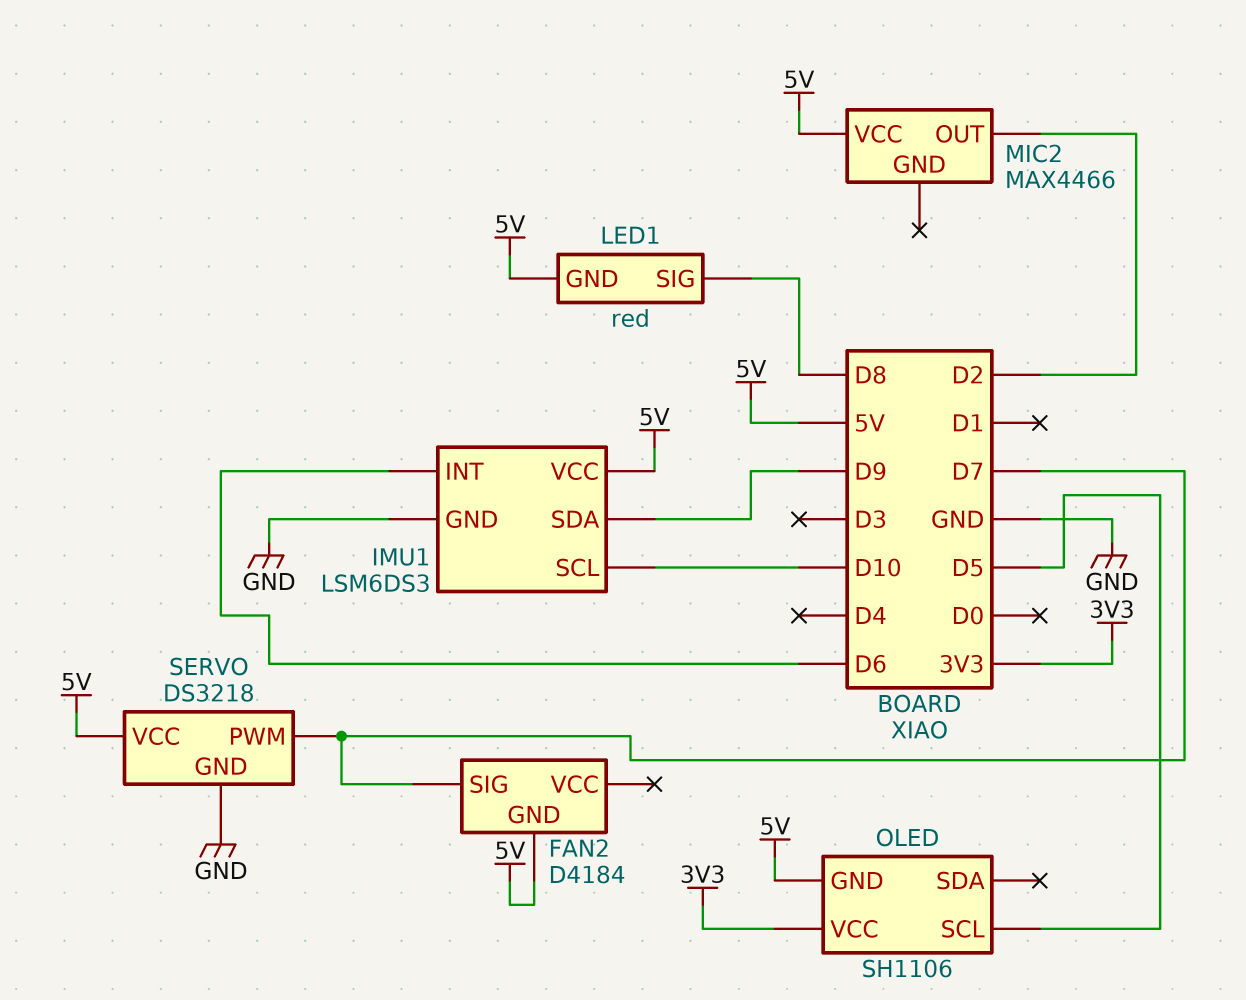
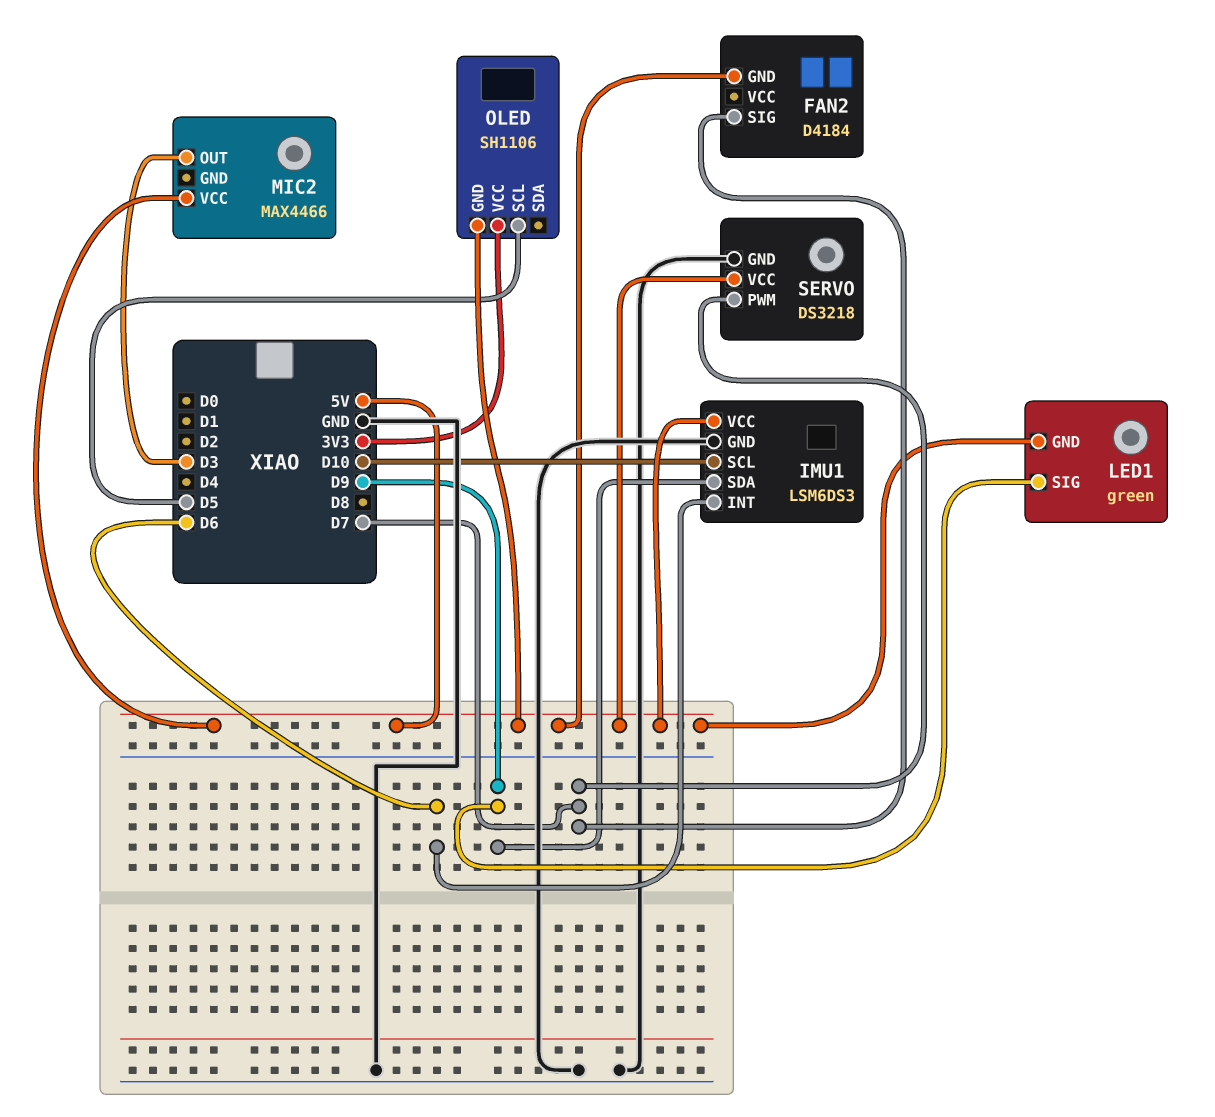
LED1: red -> green
LED1 pin SIG: D8 -> D9
MIC2 pin OUT: D2 -> D3

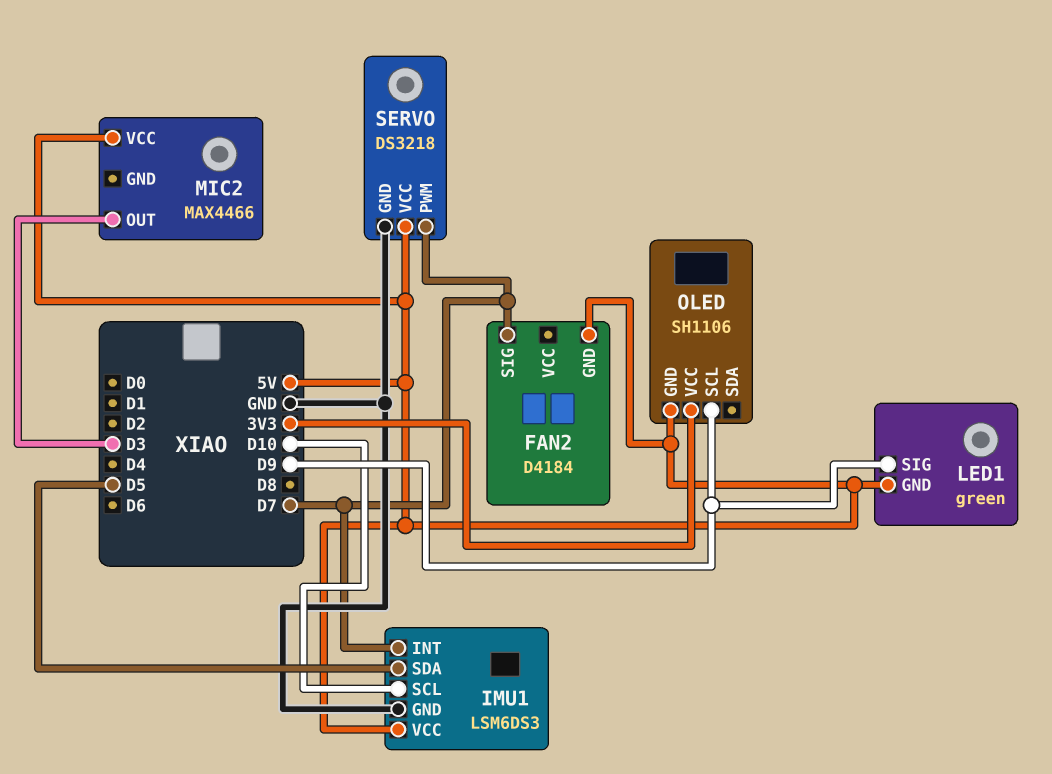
IMU1 pin INT: D6 -> D7
IMU1 pin SDA: D9 -> D5
OLED pin SCL: D5 -> D9

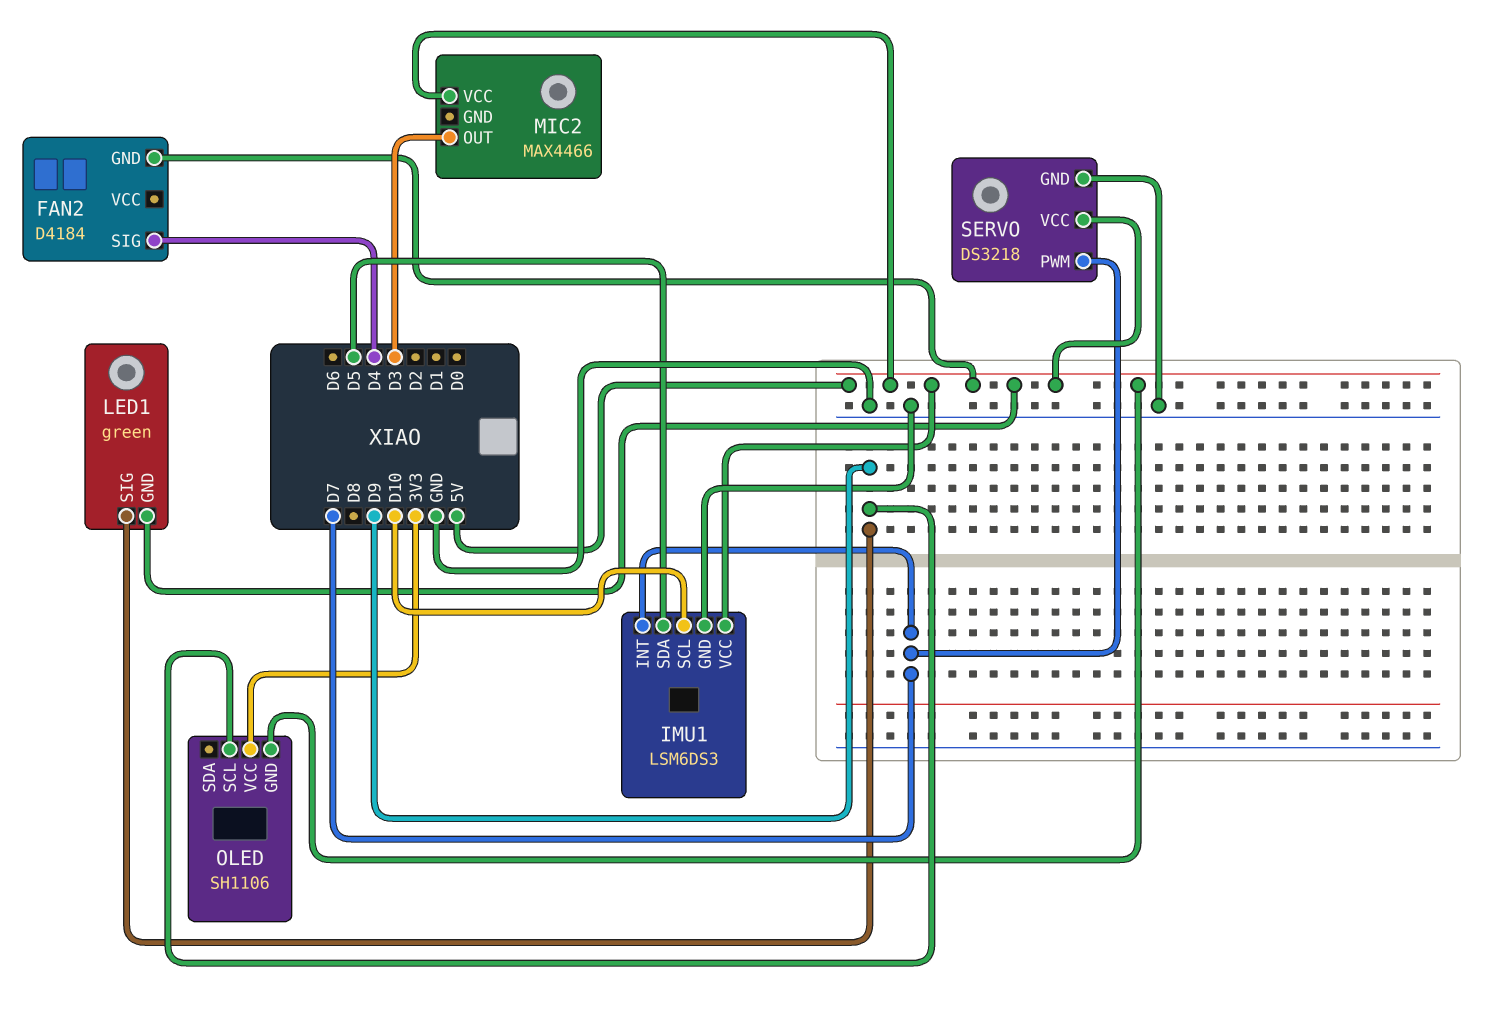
FAN2 pin SIG: D7 -> D4

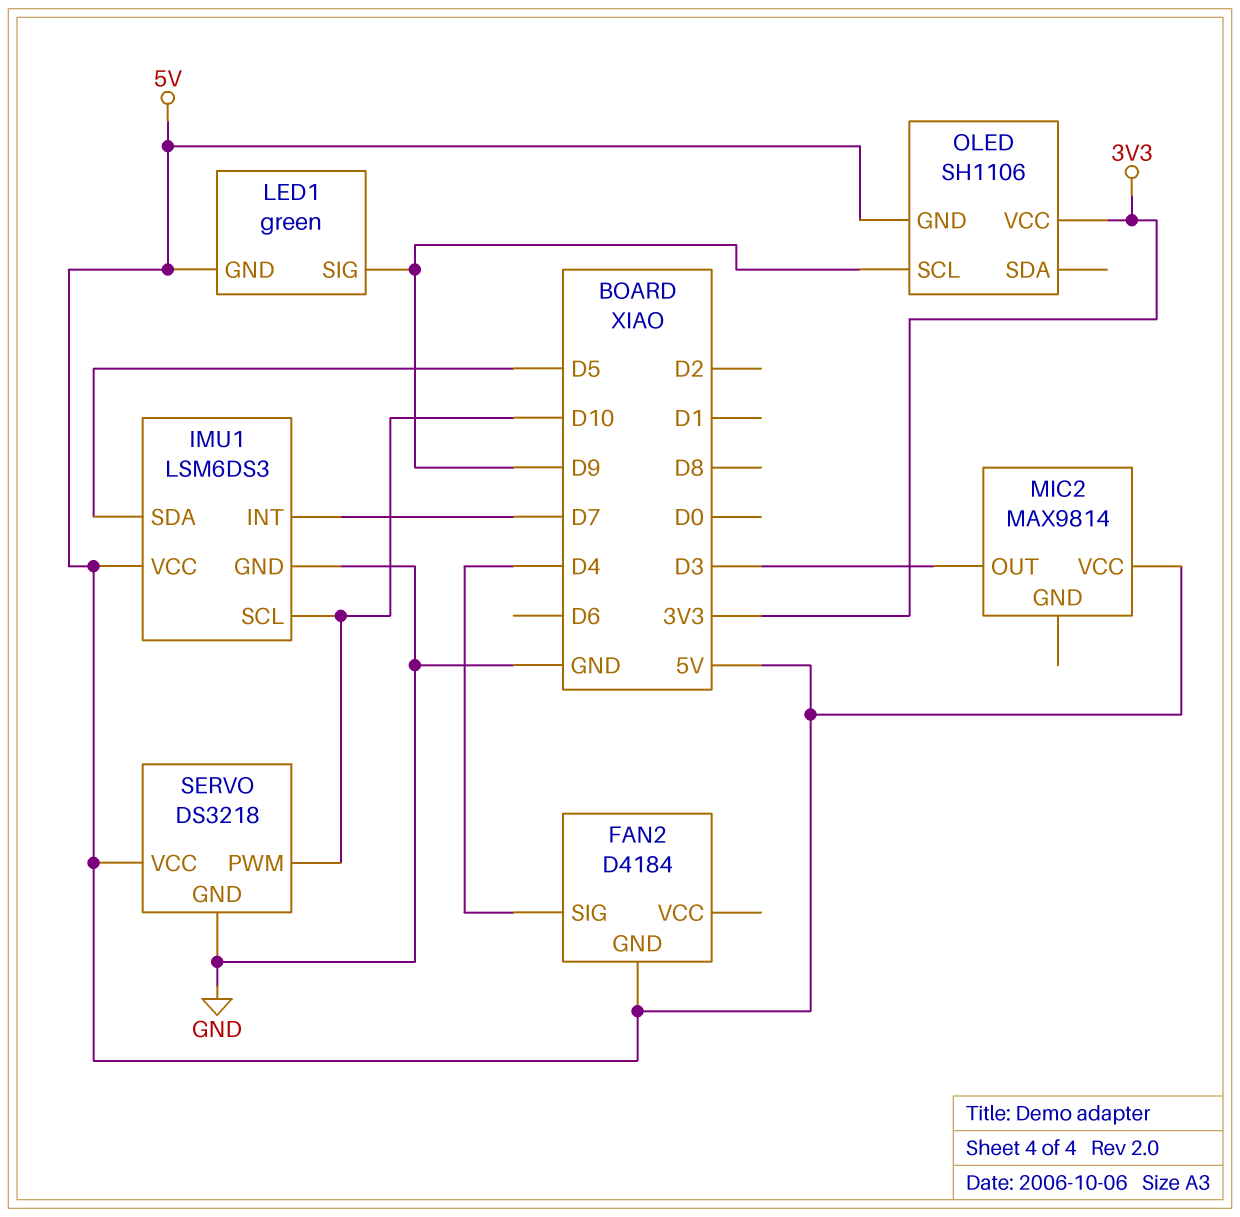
MIC2: MAX4466 -> MAX9814
SERVO pin PWM: D7 -> D10

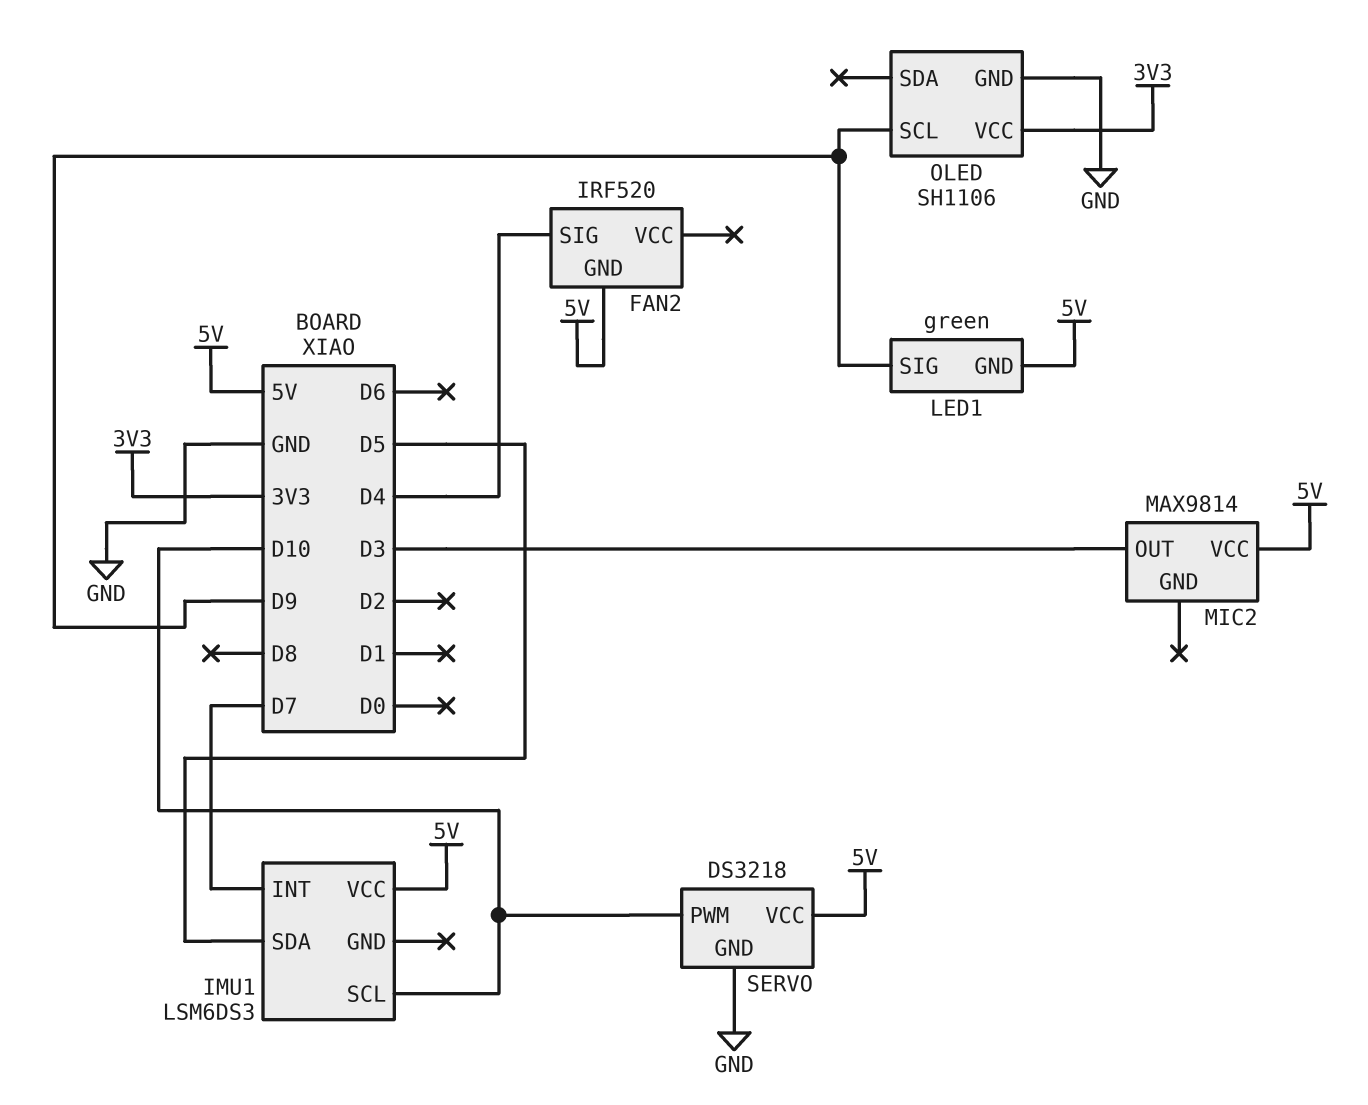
FAN2: D4184 -> IRF520
IMU1 pin GND: GND -> none
OLED pin GND: 5V -> GND

